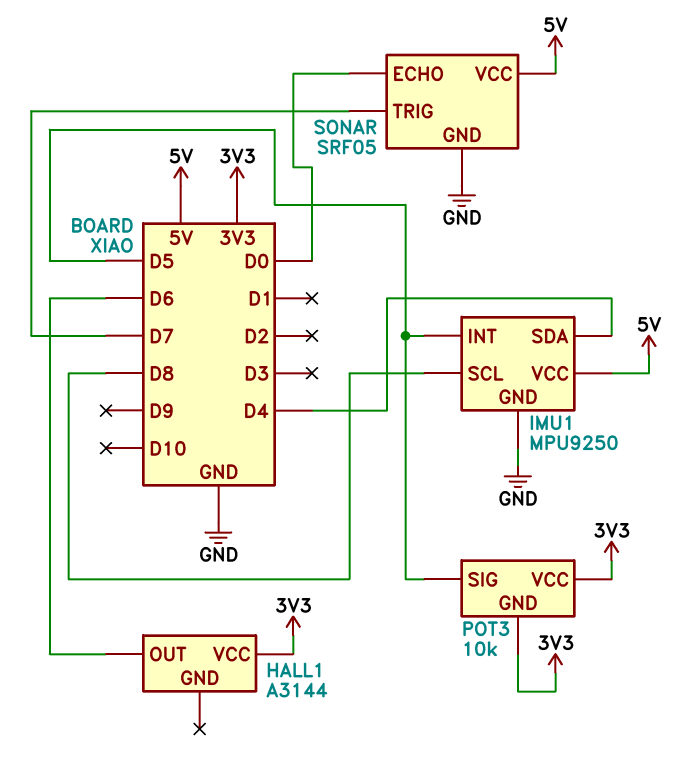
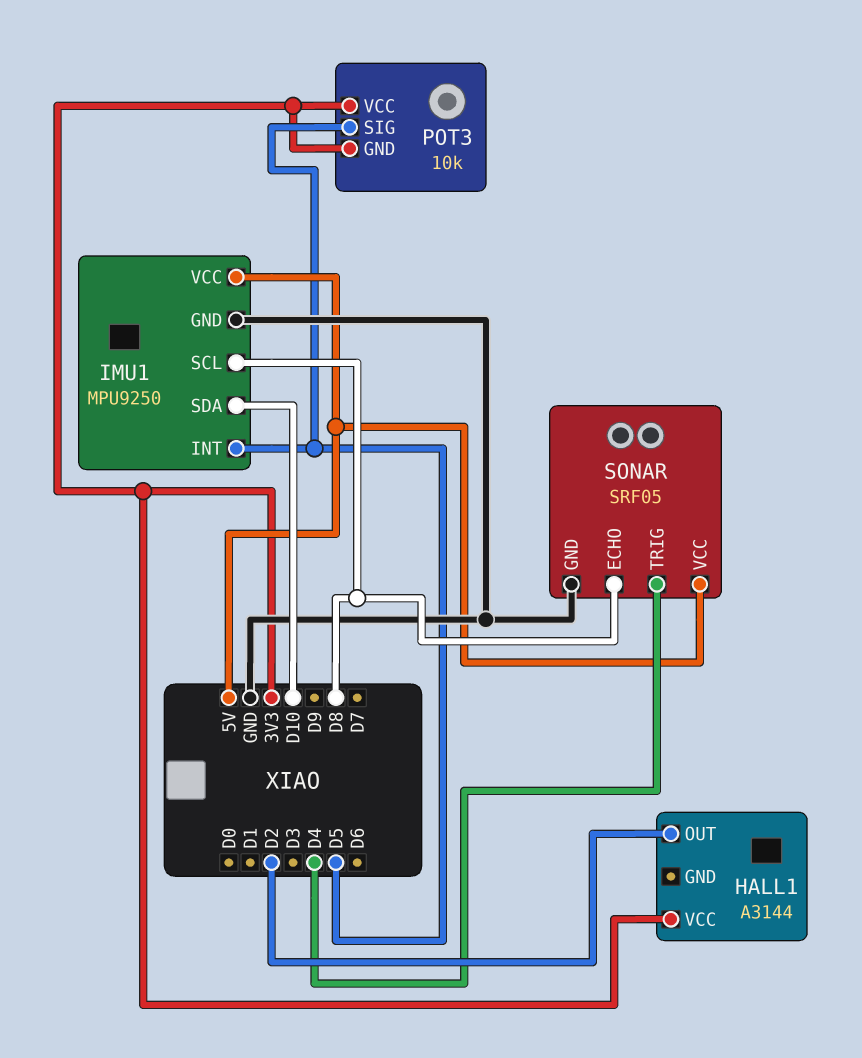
HALL1 pin OUT: D6 -> D2
IMU1 pin SDA: D4 -> D10
SONAR pin ECHO: D0 -> D8
SONAR pin TRIG: D7 -> D4

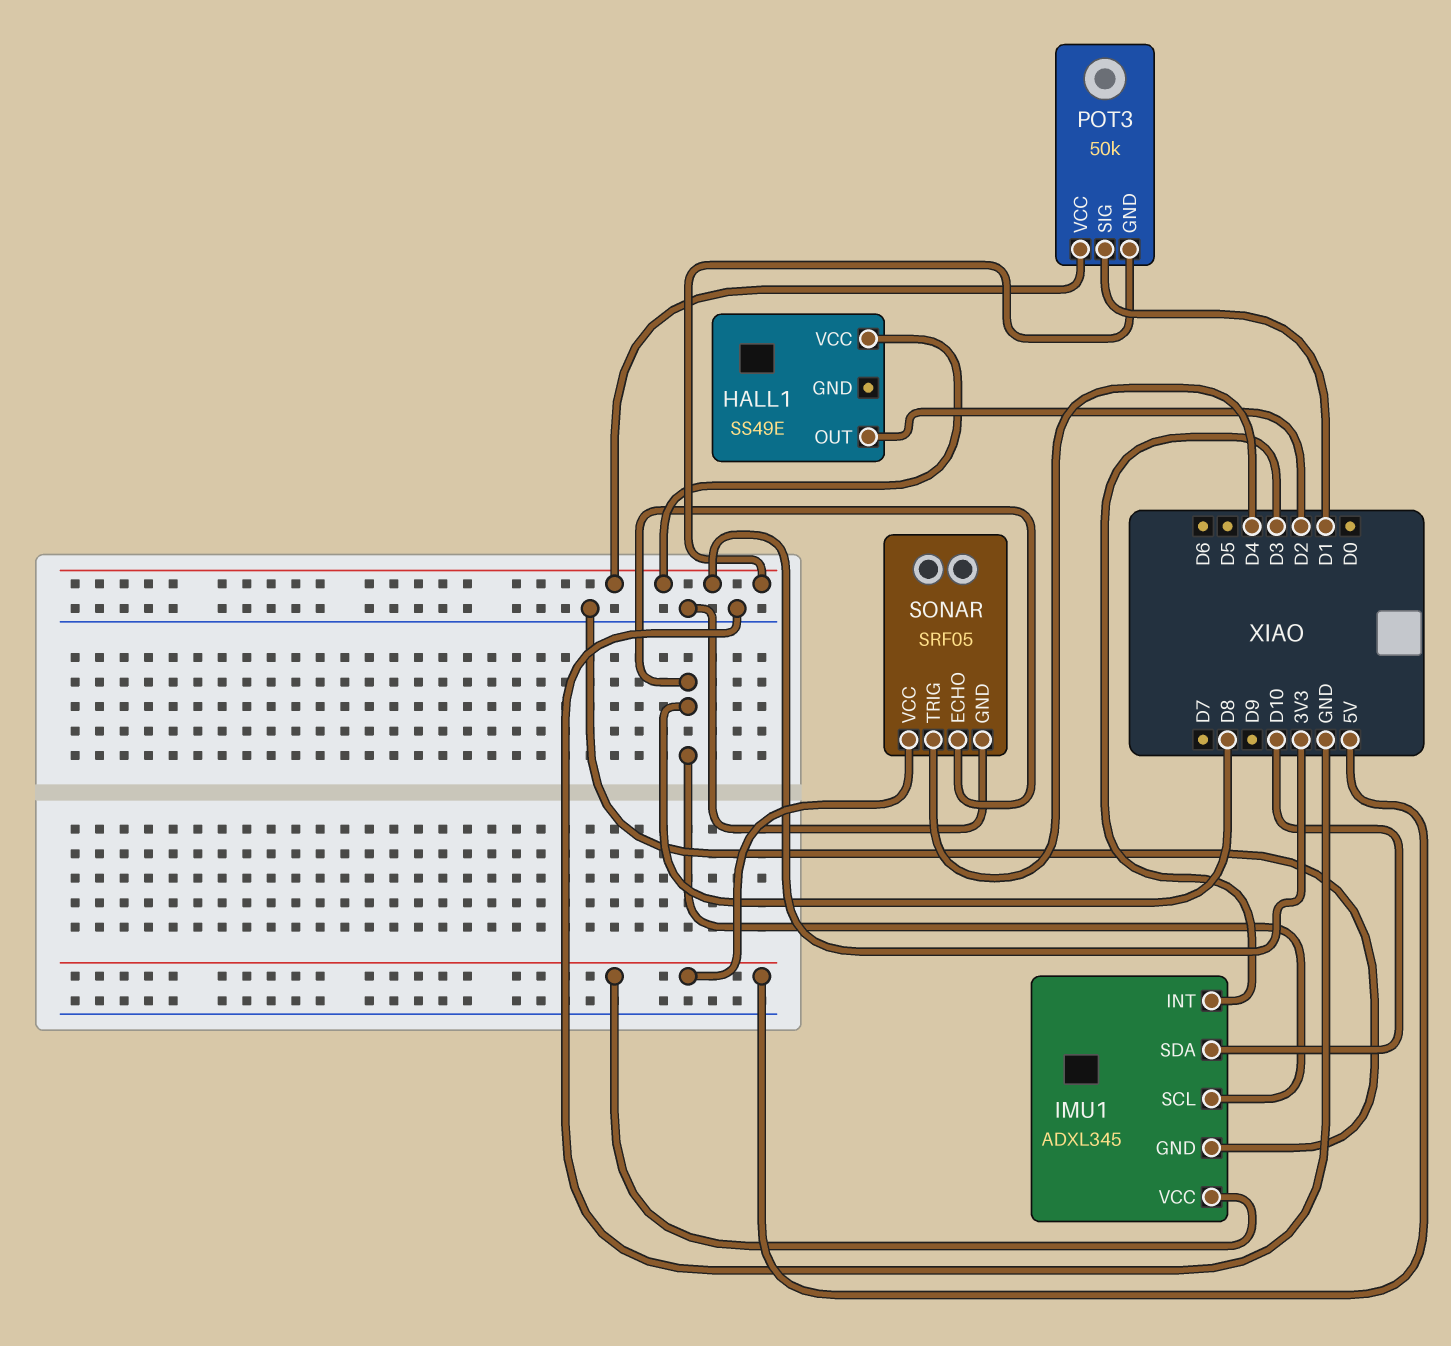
HALL1: A3144 -> SS49E
IMU1: MPU9250 -> ADXL345
IMU1 pin INT: D5 -> D3
POT3: 10k -> 50k
POT3 pin SIG: D5 -> D1

